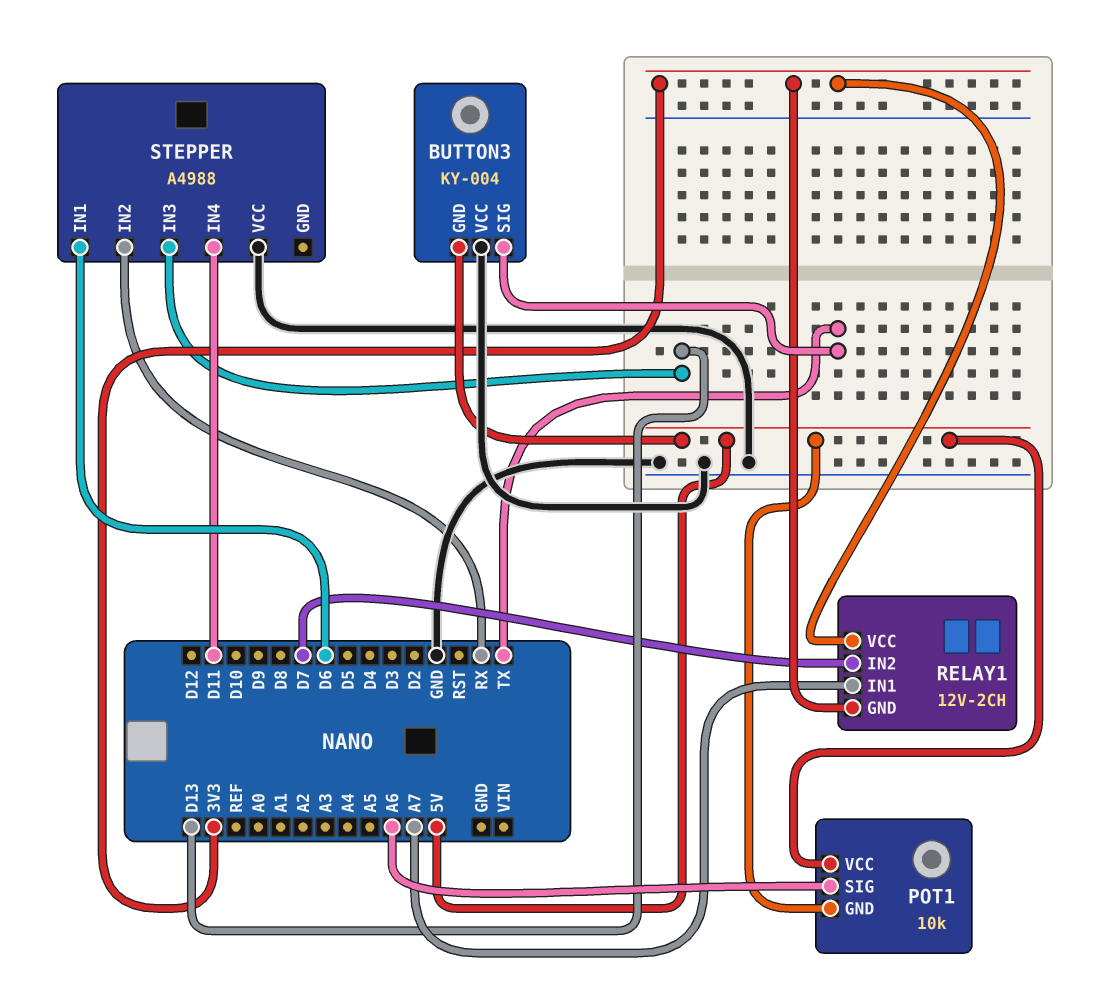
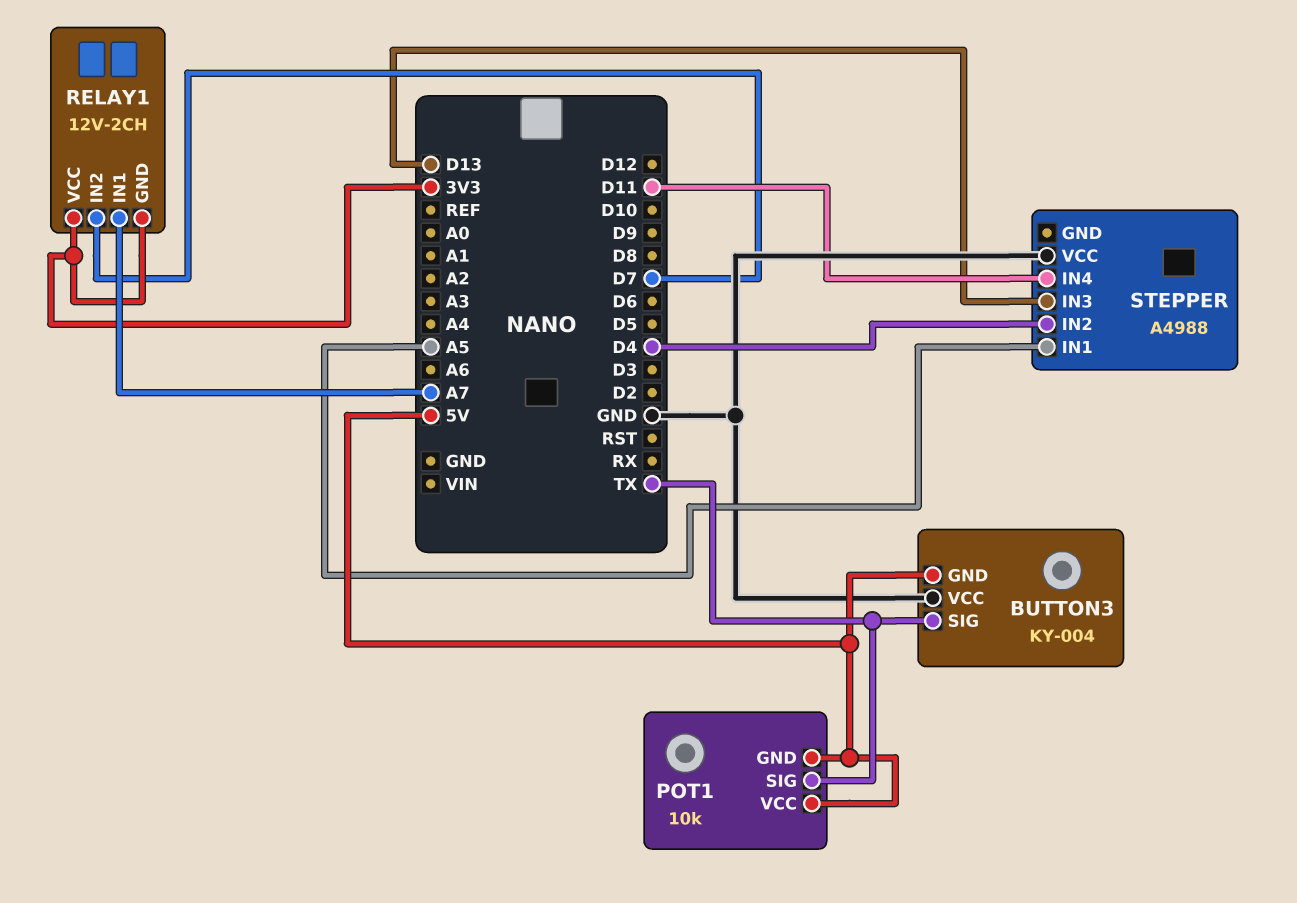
POT1 pin SIG: A6 -> TX
STEPPER pin IN1: D6 -> A5
STEPPER pin IN2: RX -> D4

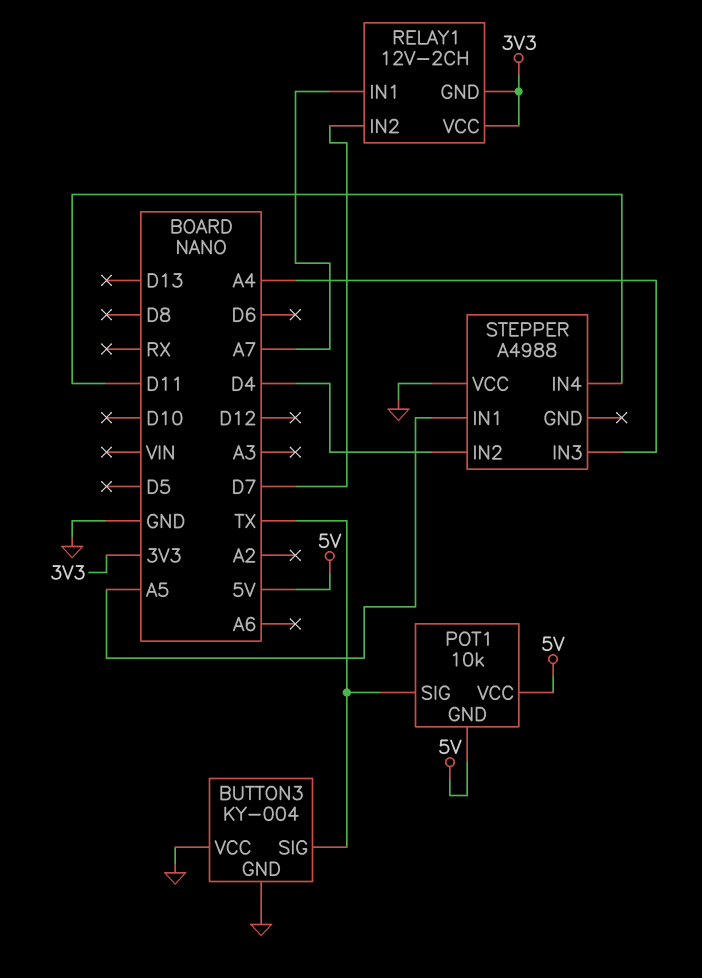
BUTTON3 pin GND: 5V -> GND
STEPPER pin IN3: D13 -> A4

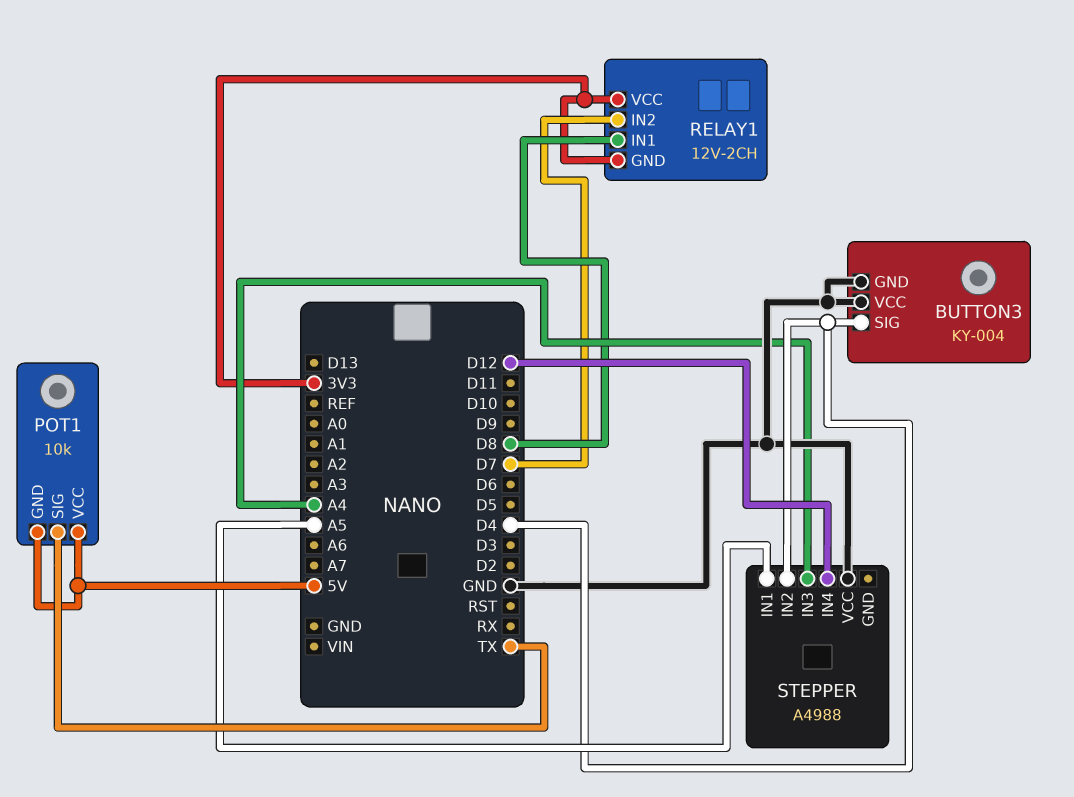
BUTTON3 pin SIG: TX -> D4
RELAY1 pin IN1: A7 -> D8
STEPPER pin IN4: D11 -> D12

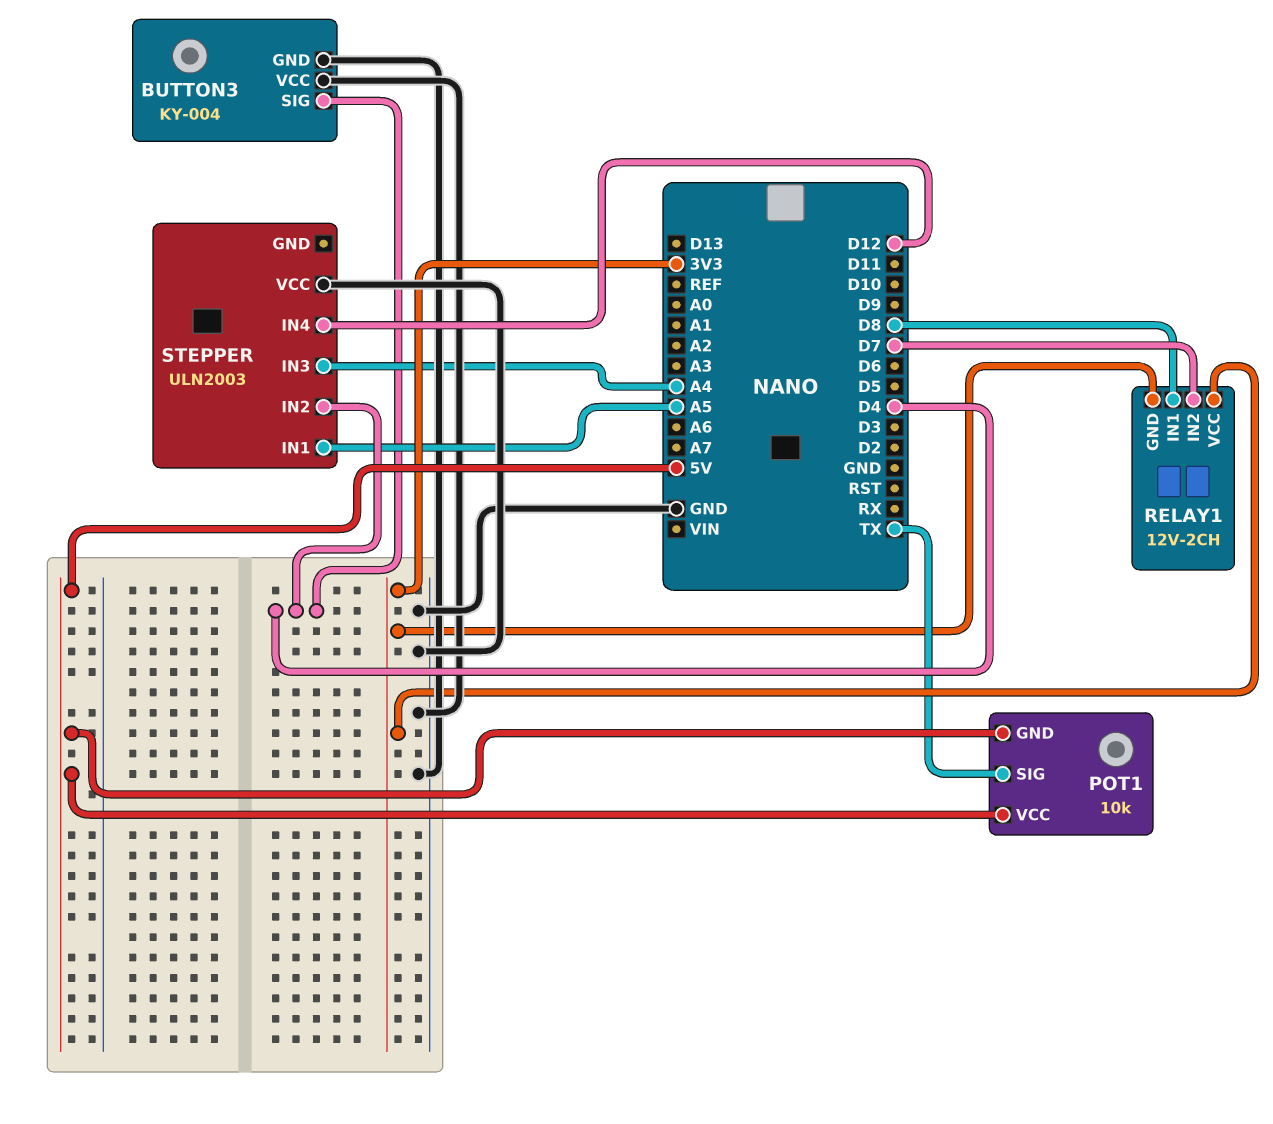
STEPPER: A4988 -> ULN2003

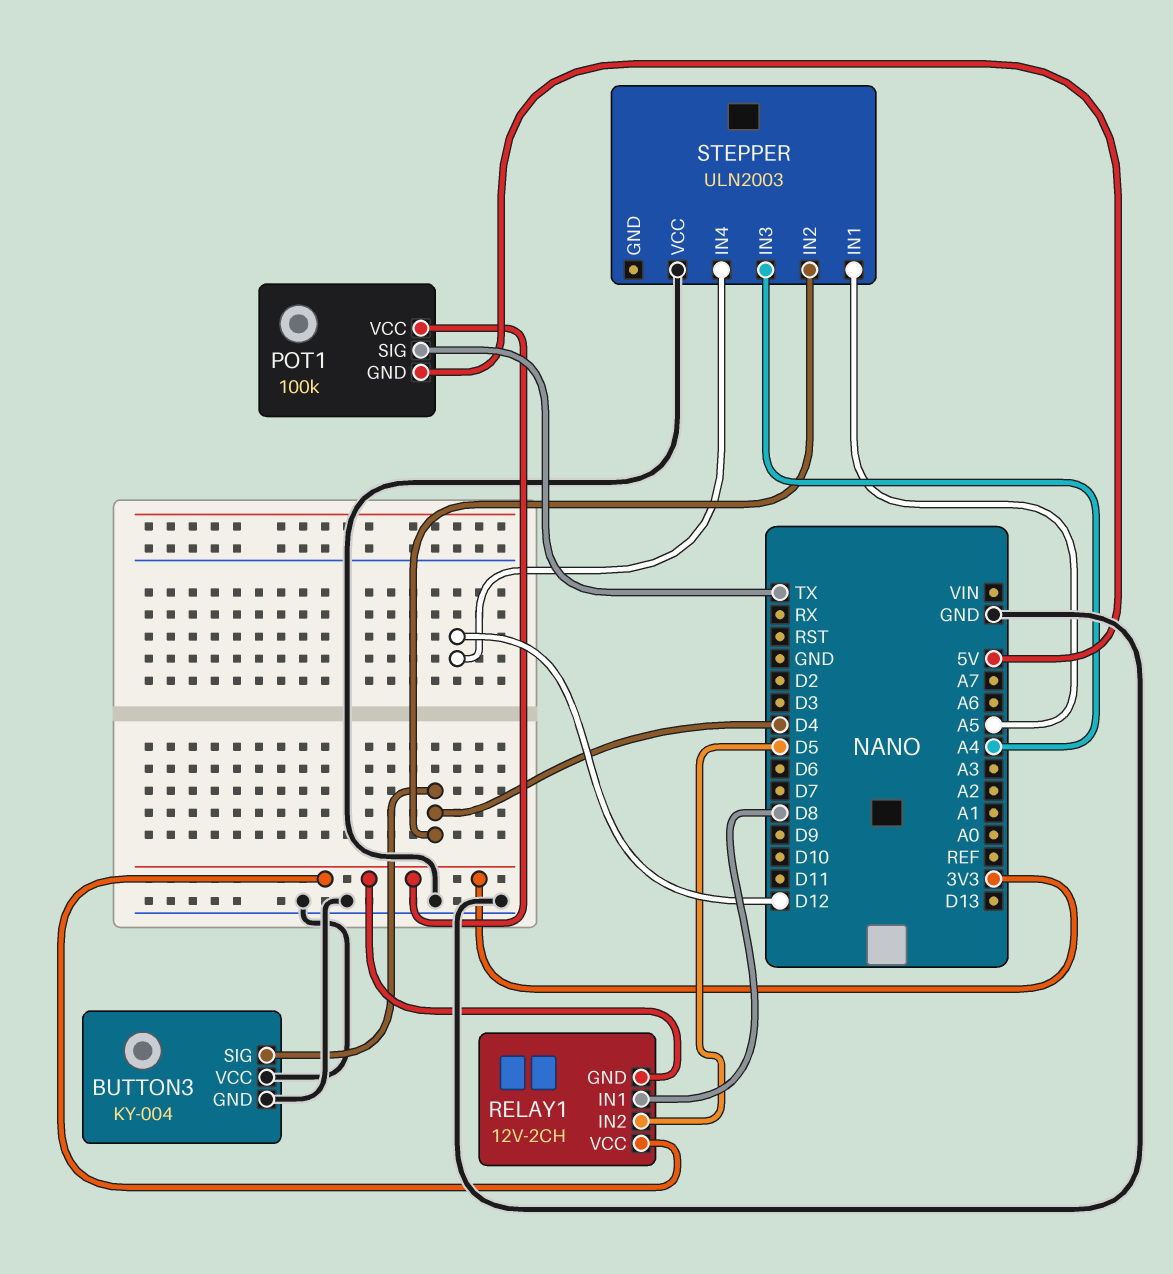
POT1: 10k -> 100k
POT1 pin VCC: 5V -> 3V3
RELAY1 pin IN2: D7 -> D5

